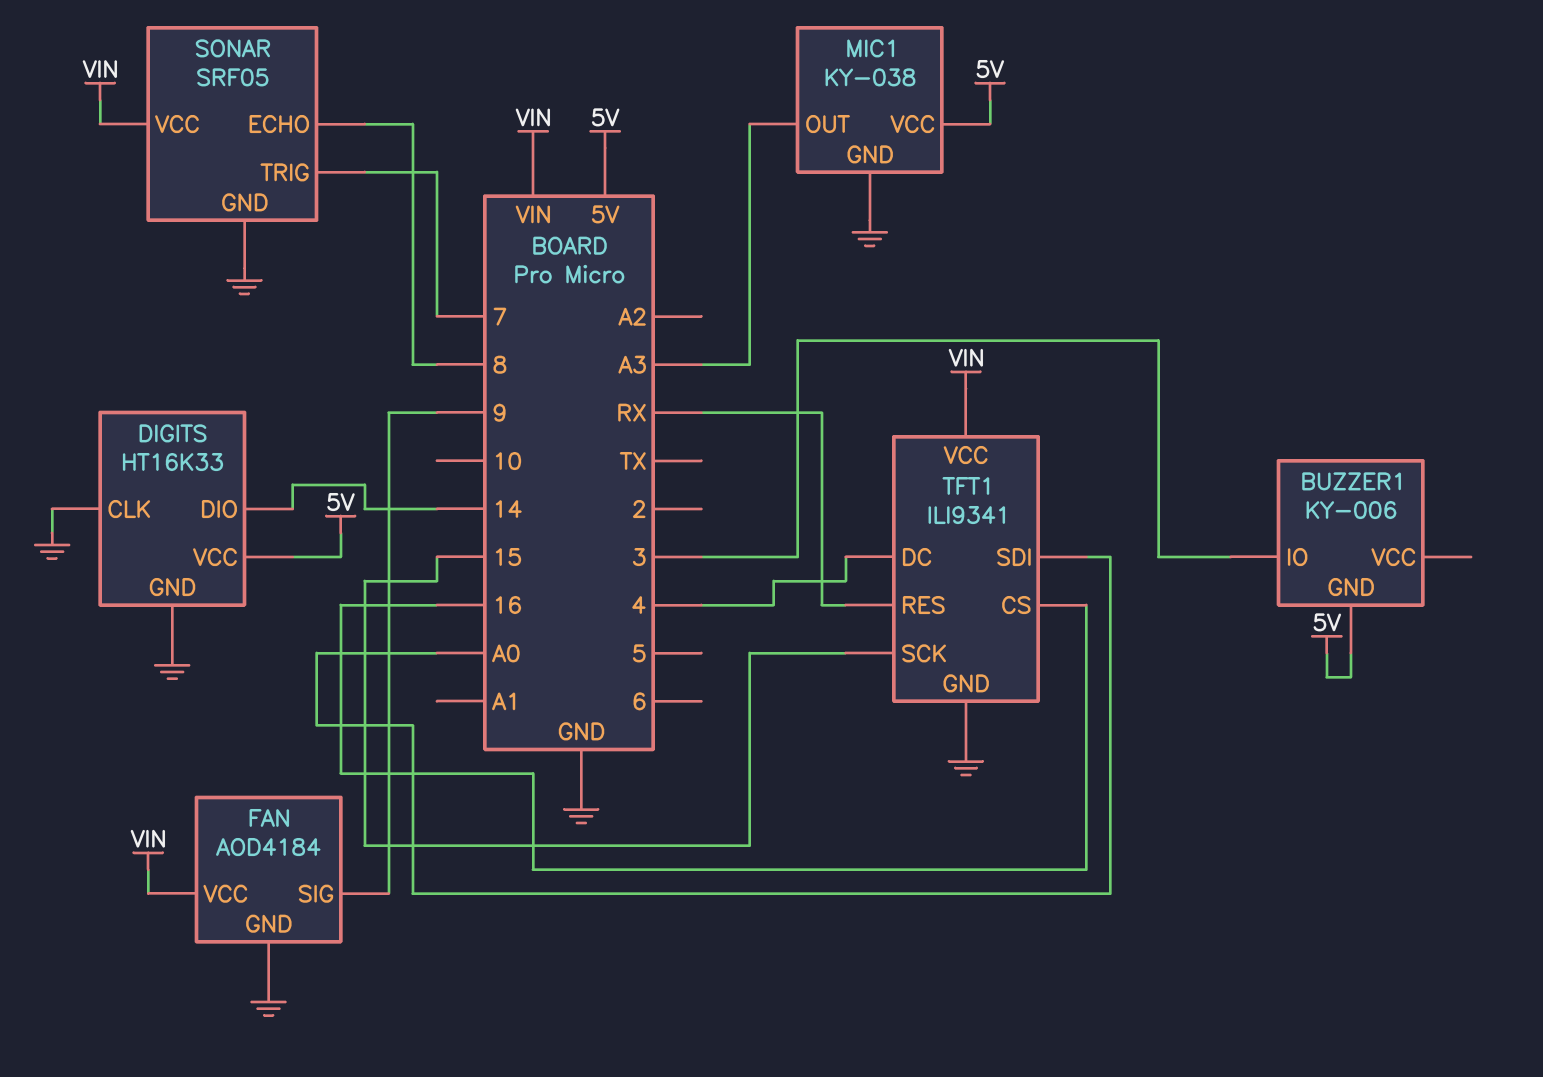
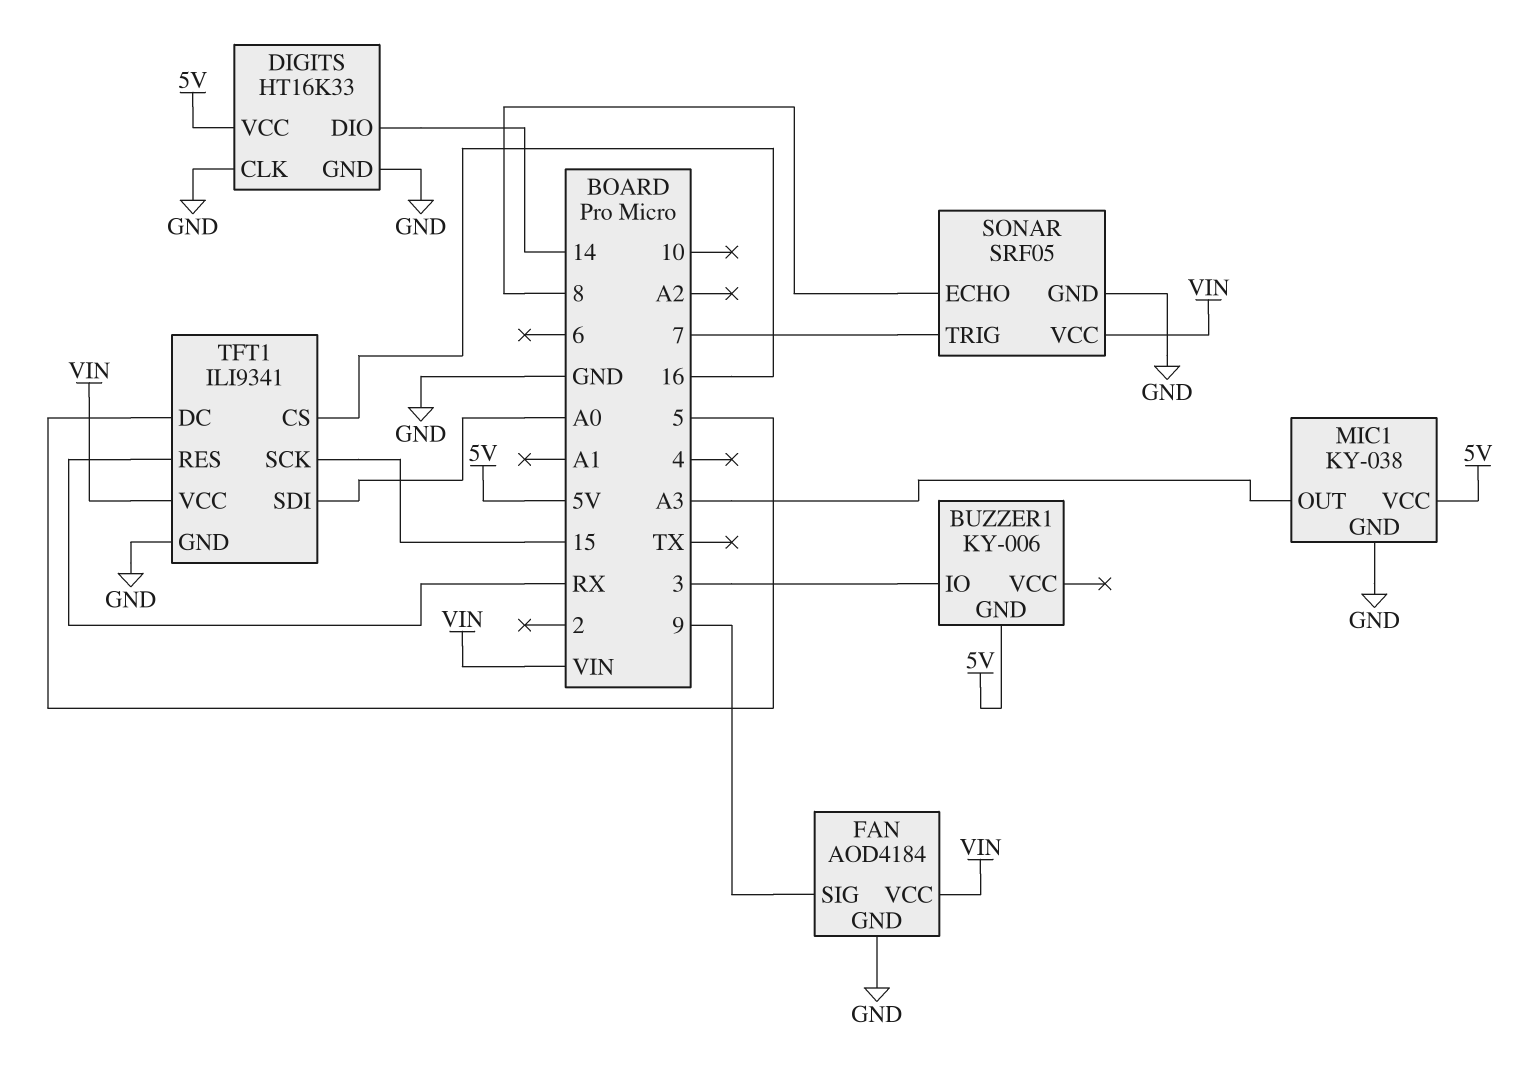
TFT1 pin DC: 4 -> 5

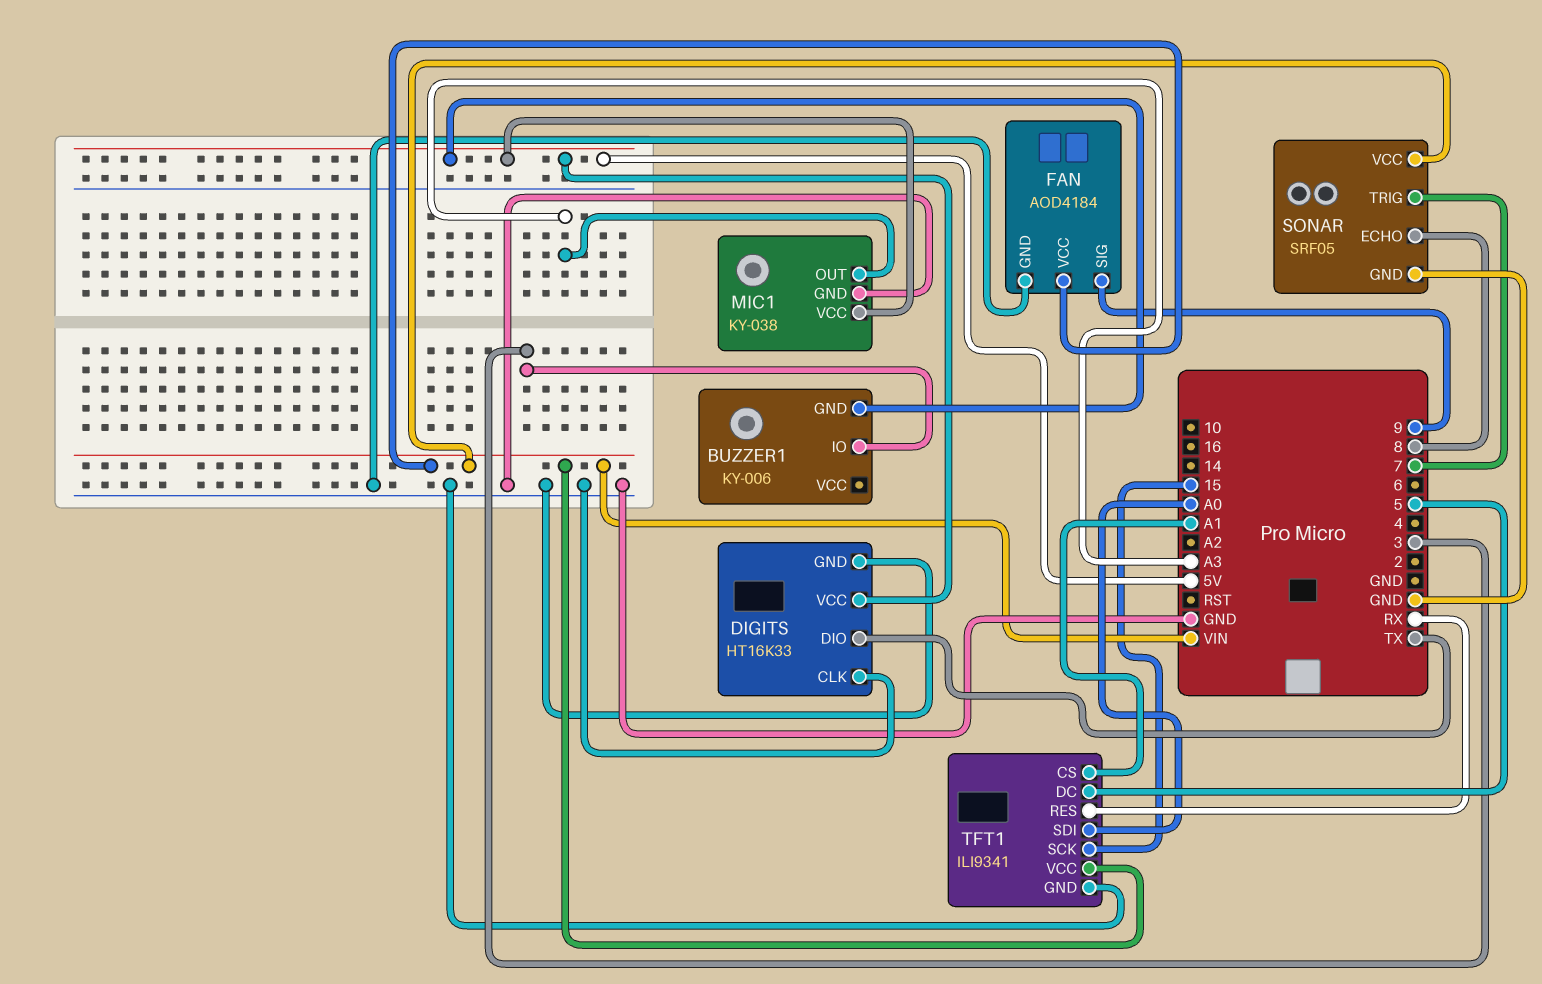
DIGITS pin DIO: 14 -> TX
TFT1 pin CS: 16 -> A1

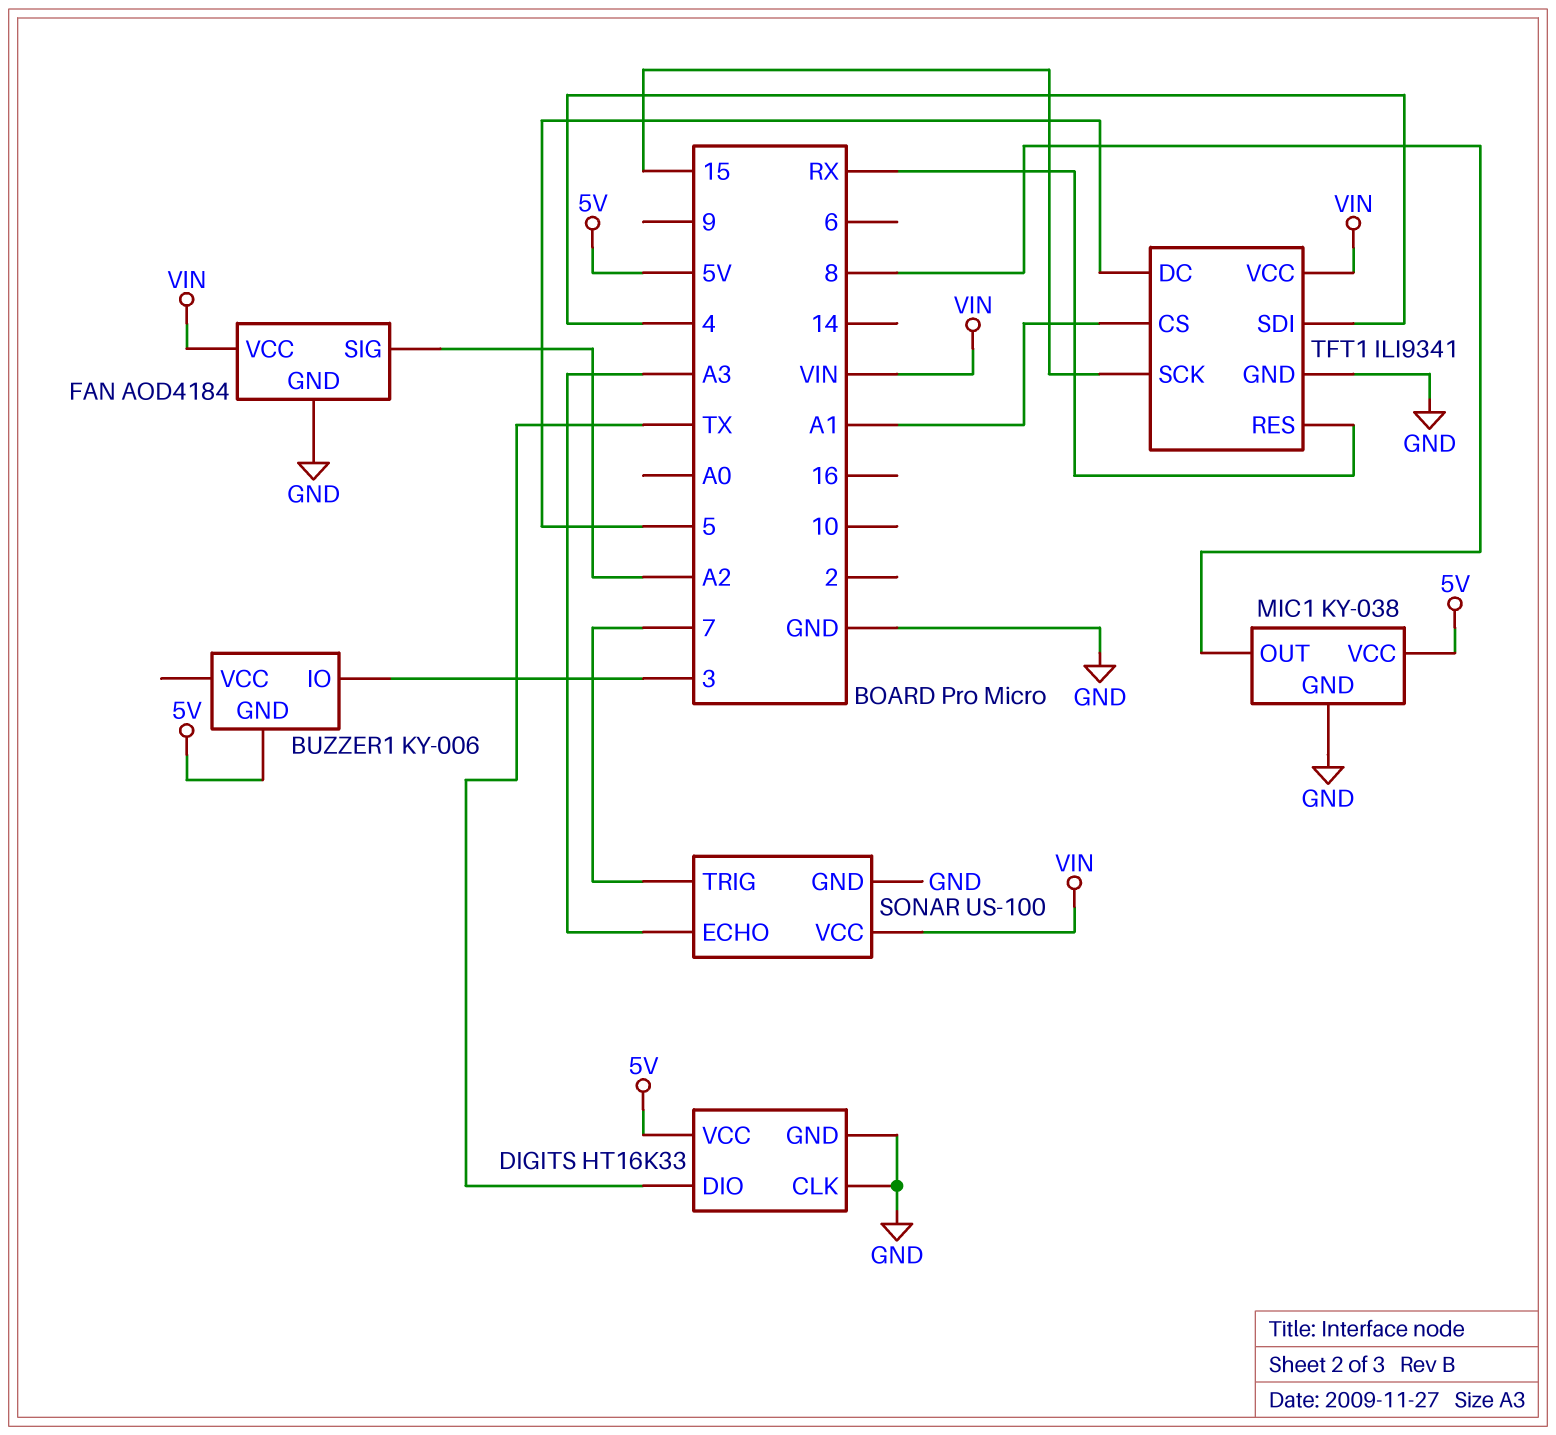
FAN pin SIG: 9 -> A2
MIC1 pin OUT: A3 -> 8
SONAR: SRF05 -> US-100
SONAR pin ECHO: 8 -> A3
TFT1 pin SDI: A0 -> 4

